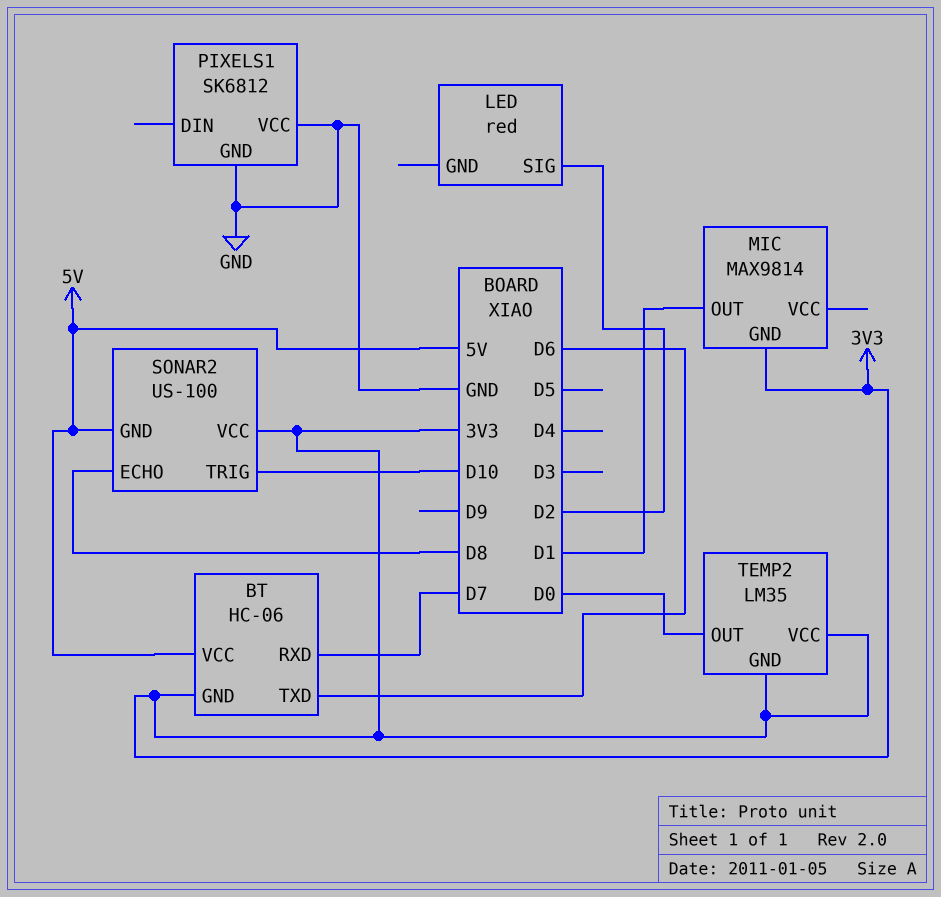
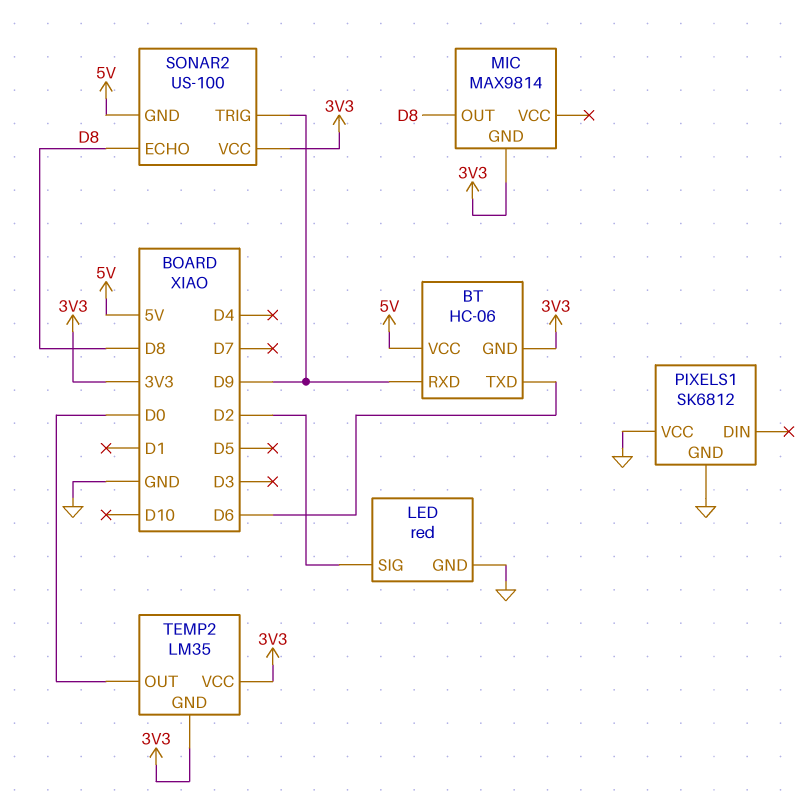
BT pin RXD: D7 -> D9
LED pin GND: none -> GND
MIC pin OUT: D1 -> D8
SONAR2 pin TRIG: D10 -> D9

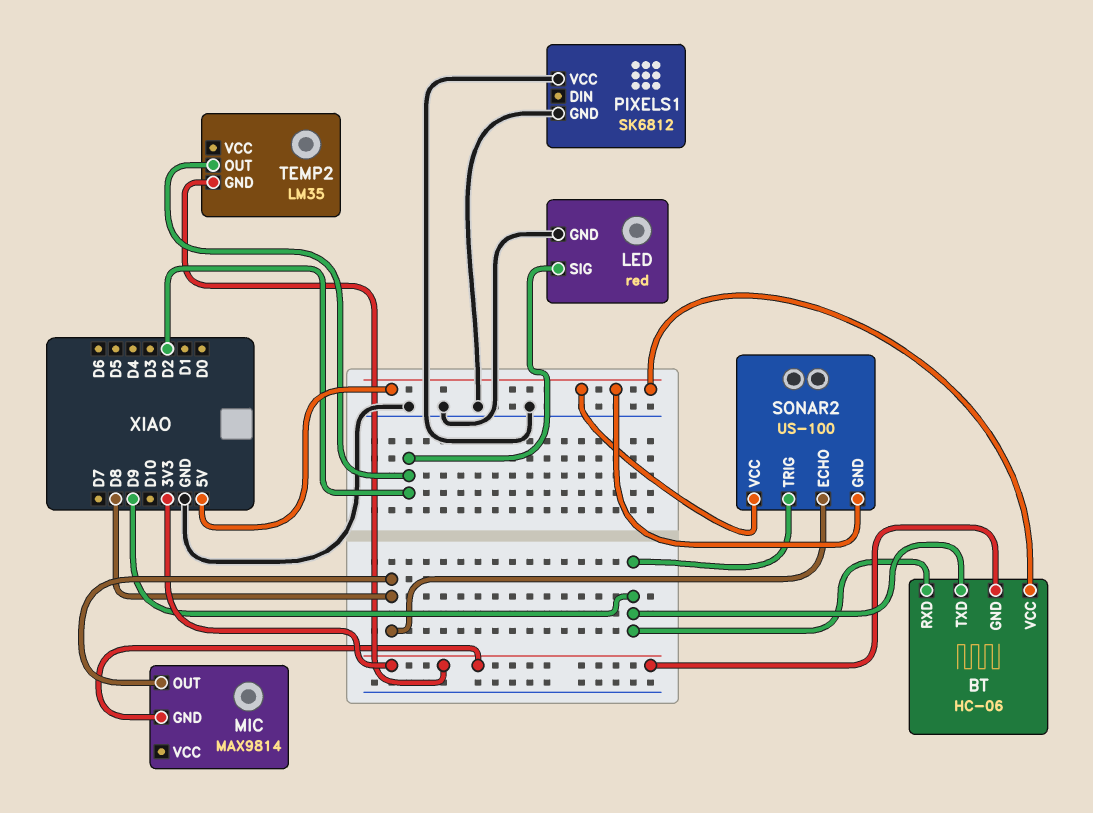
BT pin TXD: D6 -> D9
SONAR2 pin VCC: 3V3 -> 5V
TEMP2 pin OUT: D0 -> D2
TEMP2 pin VCC: 3V3 -> none

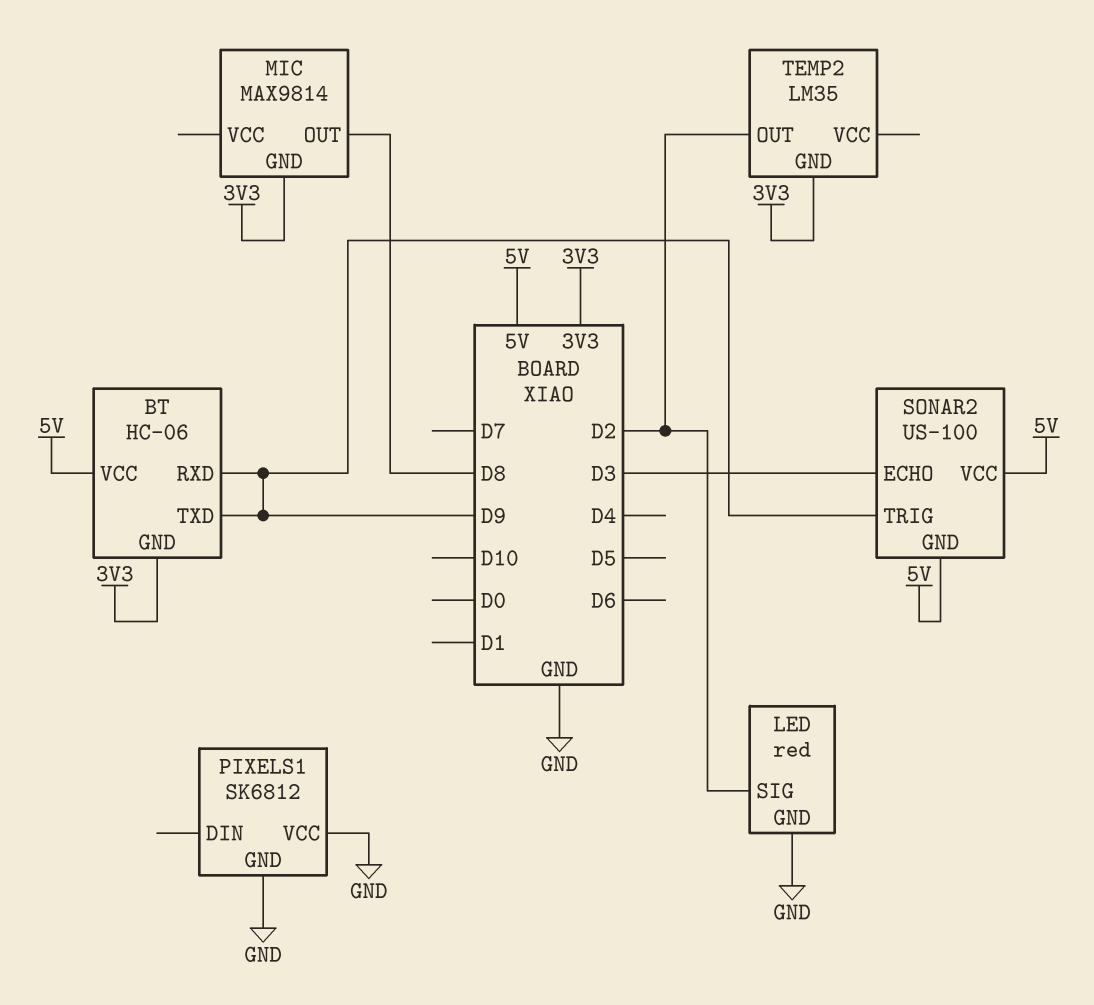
SONAR2 pin ECHO: D8 -> D3

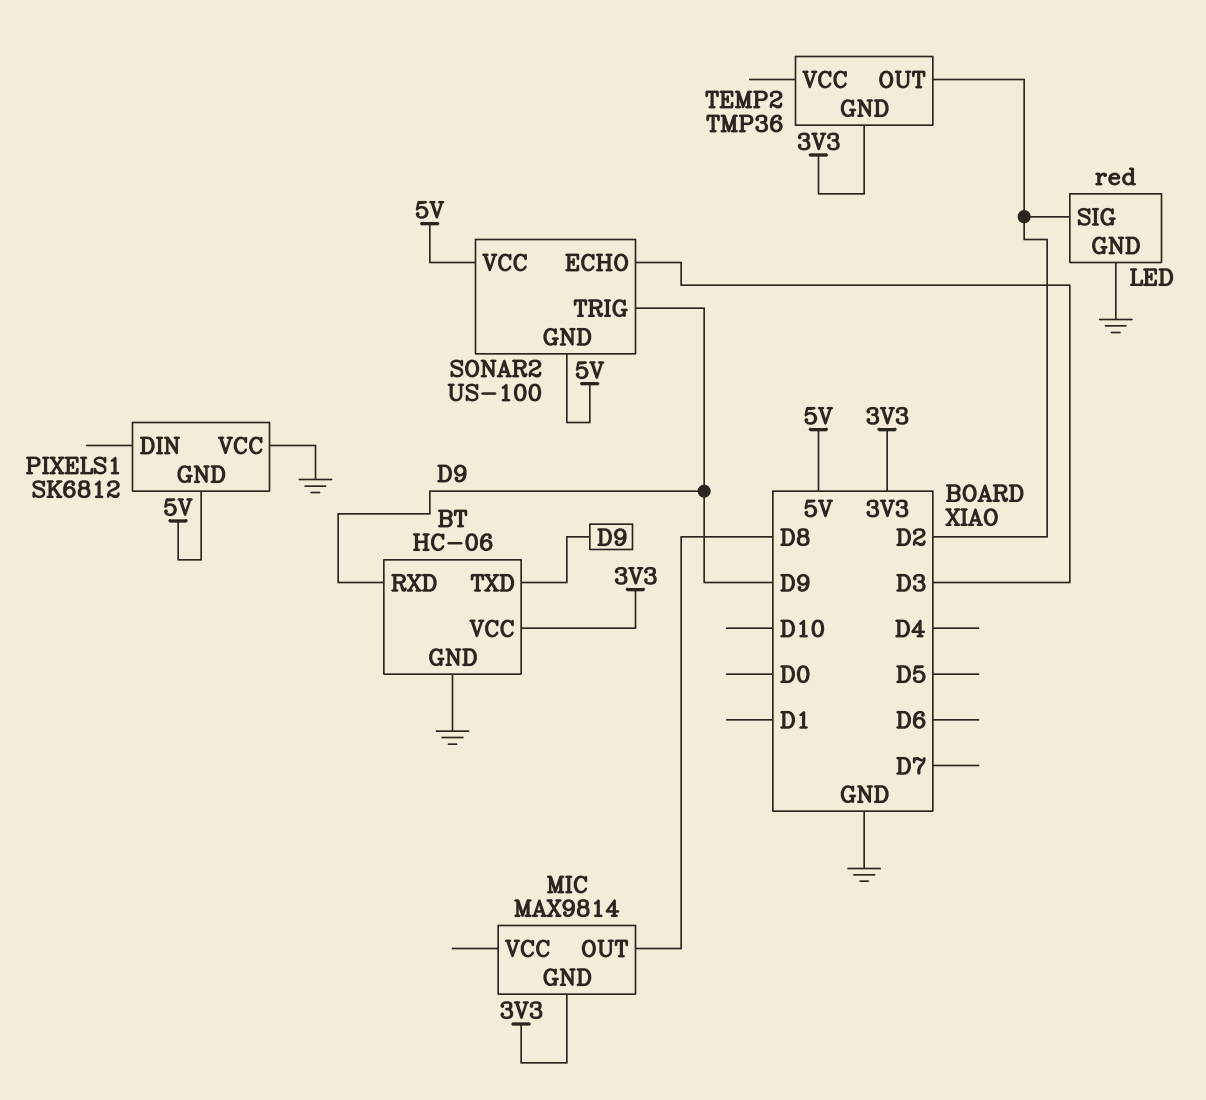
BT pin GND: 3V3 -> GND
BT pin VCC: 5V -> 3V3
PIXELS1 pin GND: GND -> 5V
TEMP2: LM35 -> TMP36

